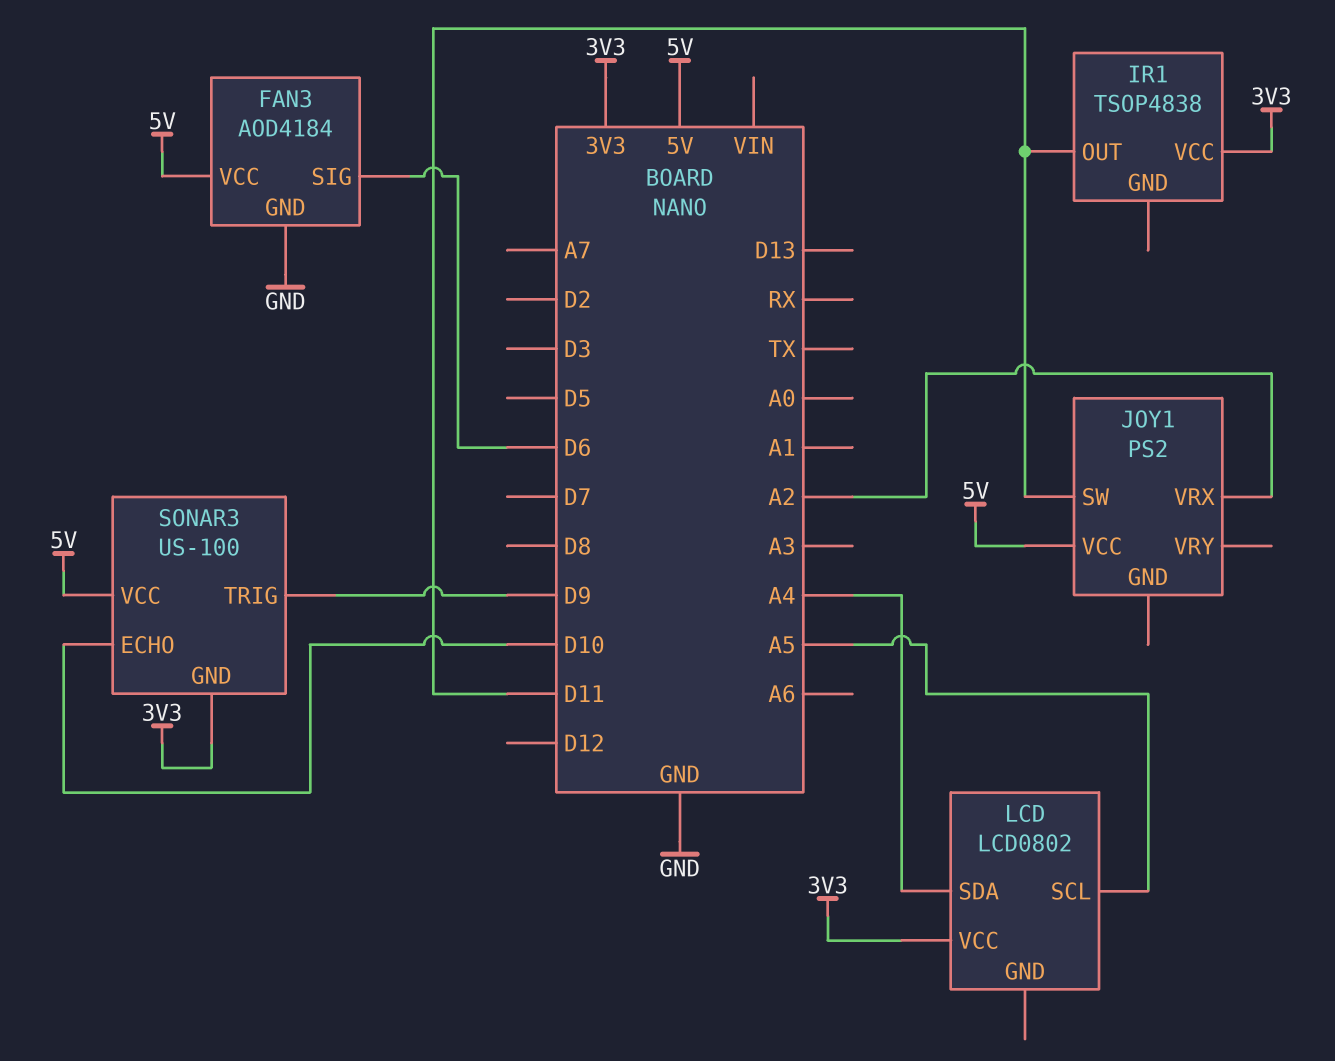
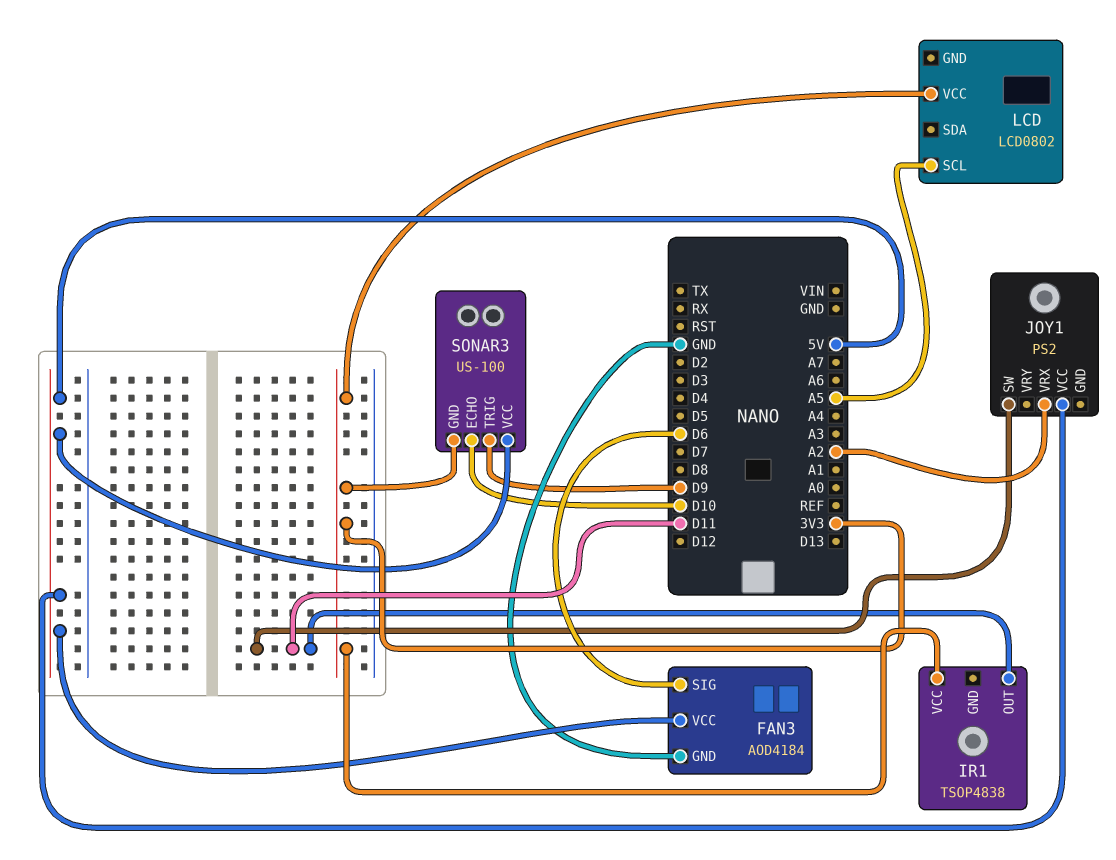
LCD pin SDA: A4 -> none

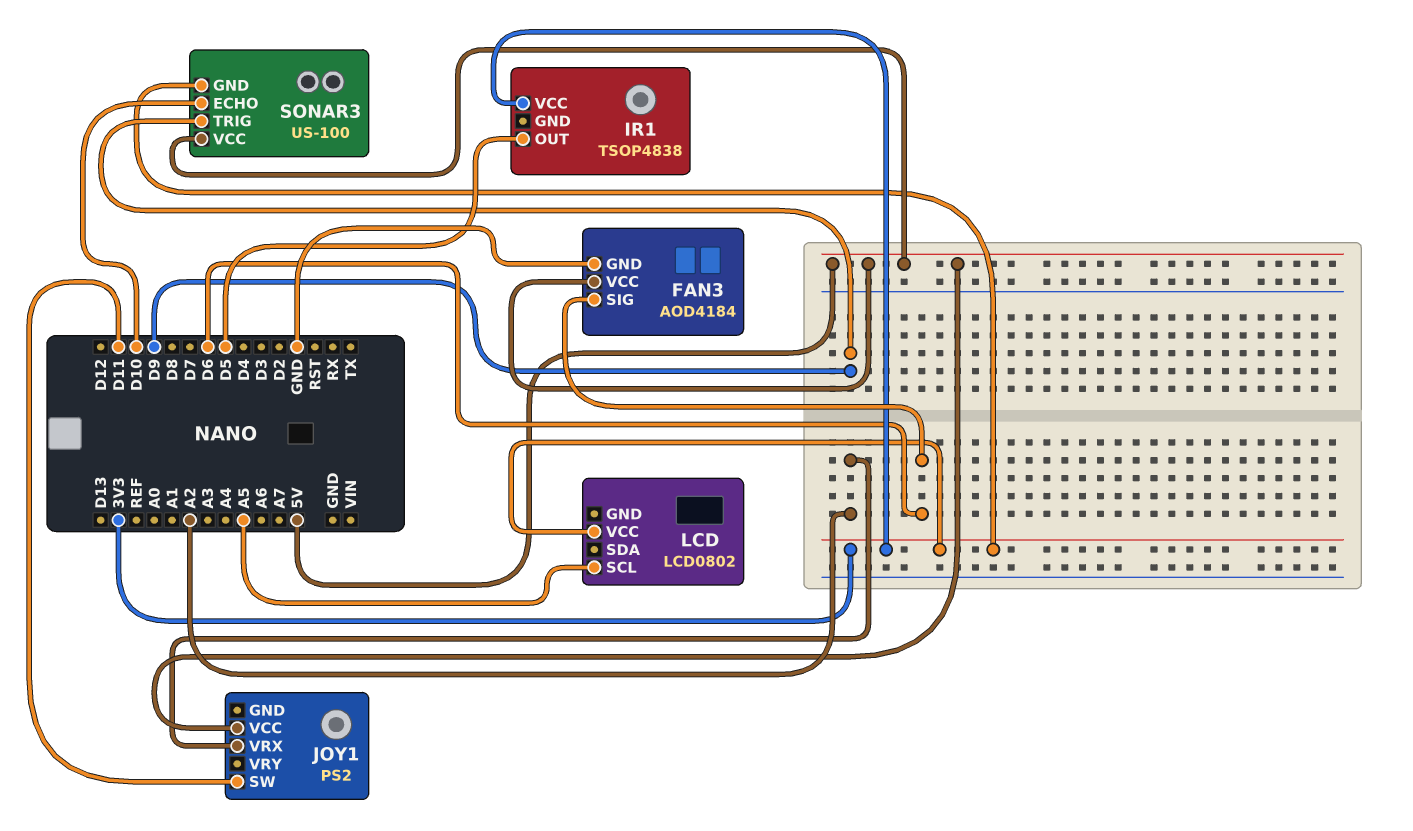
IR1 pin OUT: D11 -> D5

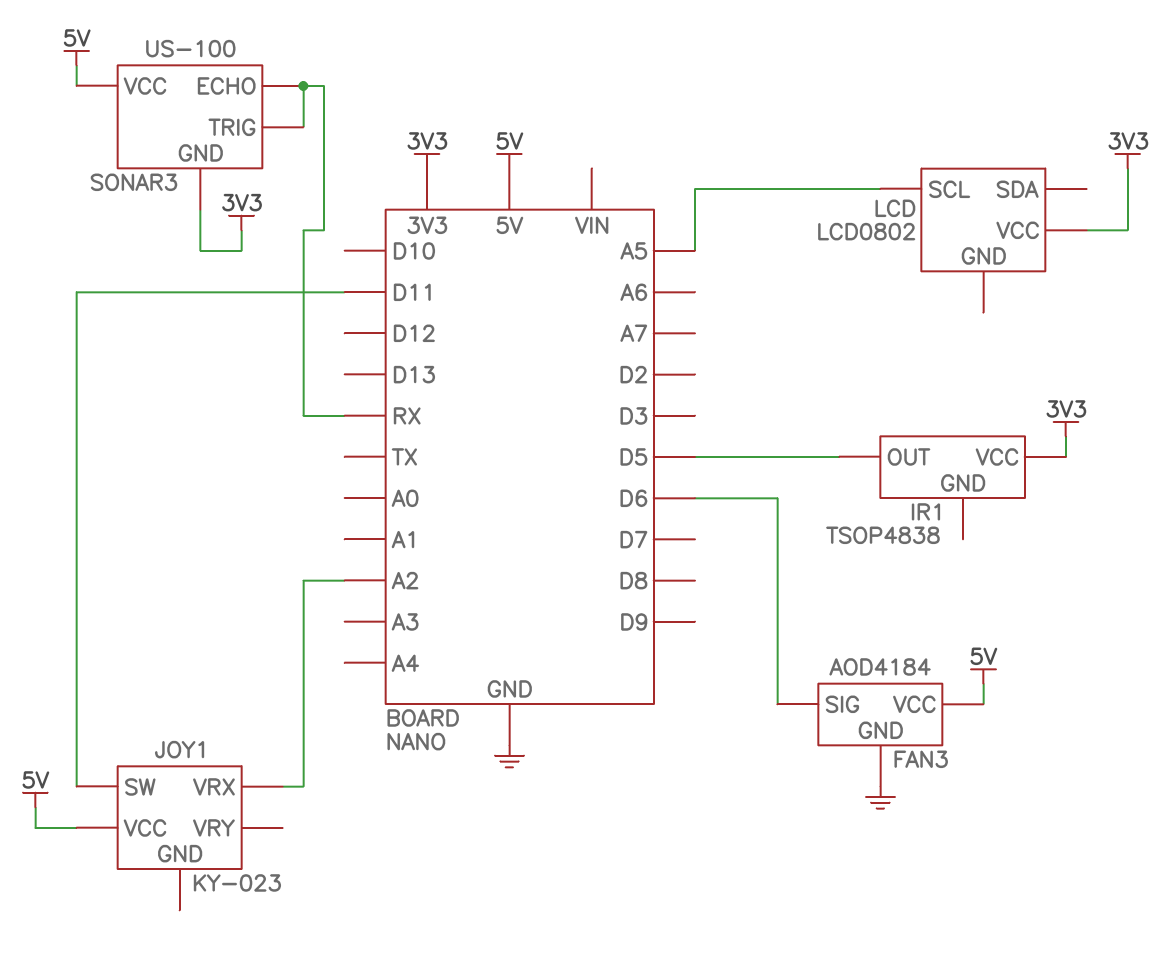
JOY1: PS2 -> KY-023
SONAR3 pin ECHO: D10 -> RX
SONAR3 pin TRIG: D9 -> RX

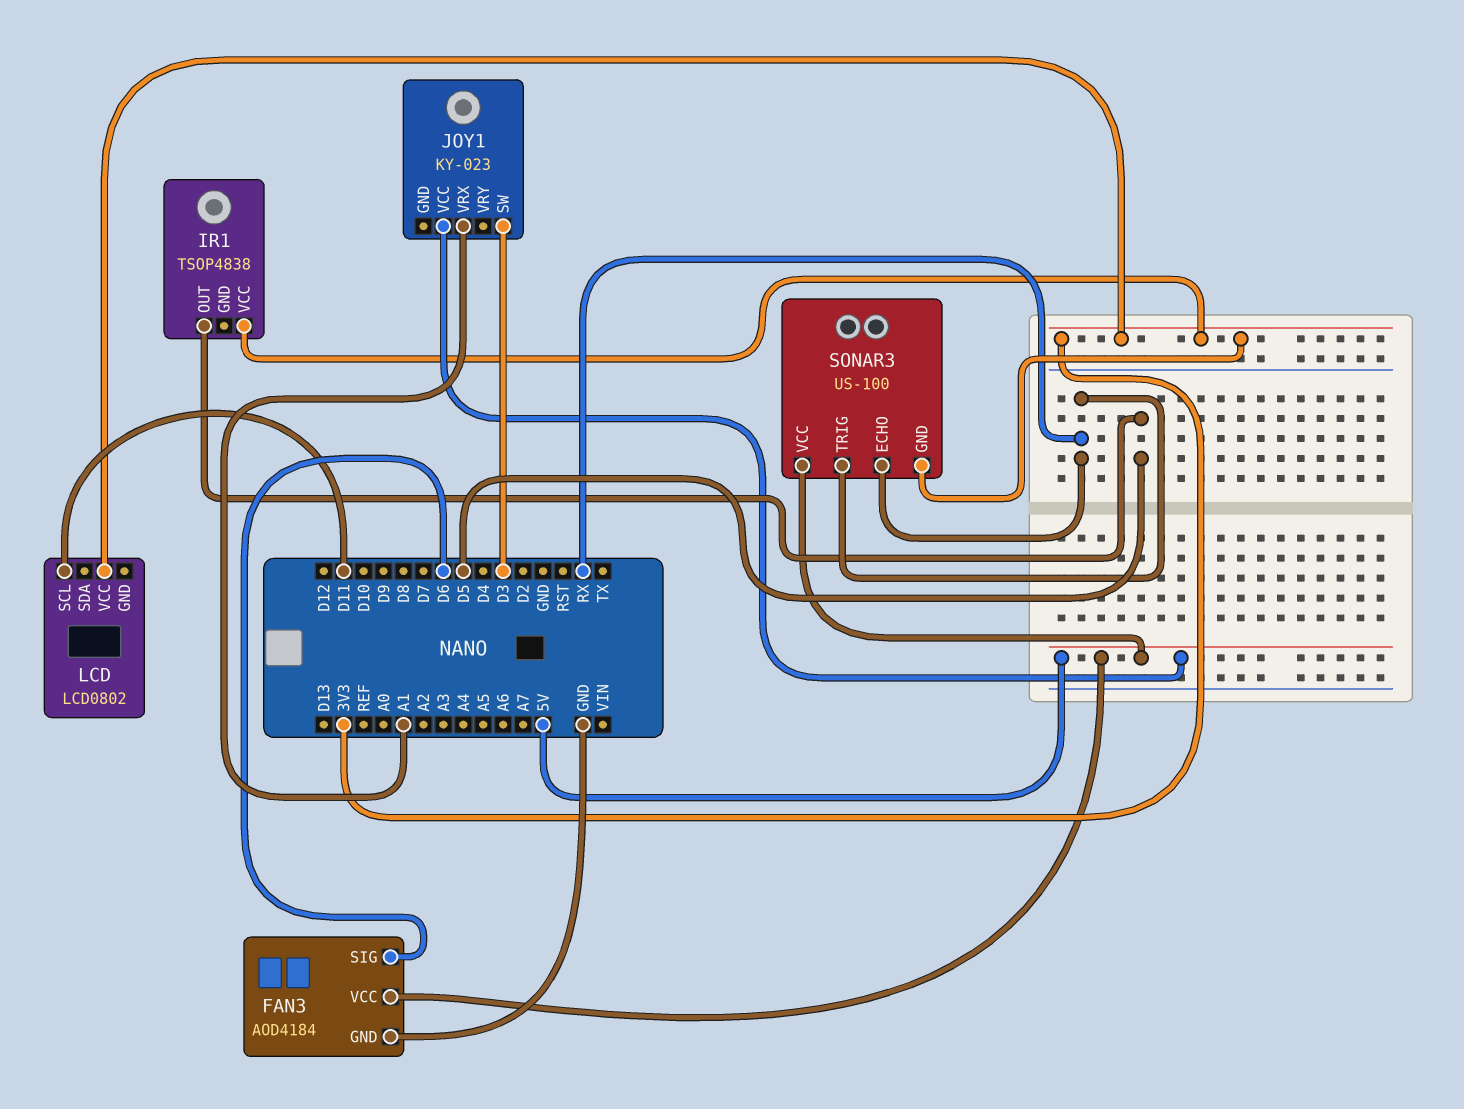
JOY1 pin SW: D11 -> D3
JOY1 pin VRX: A2 -> A1
LCD pin SCL: A5 -> D11

